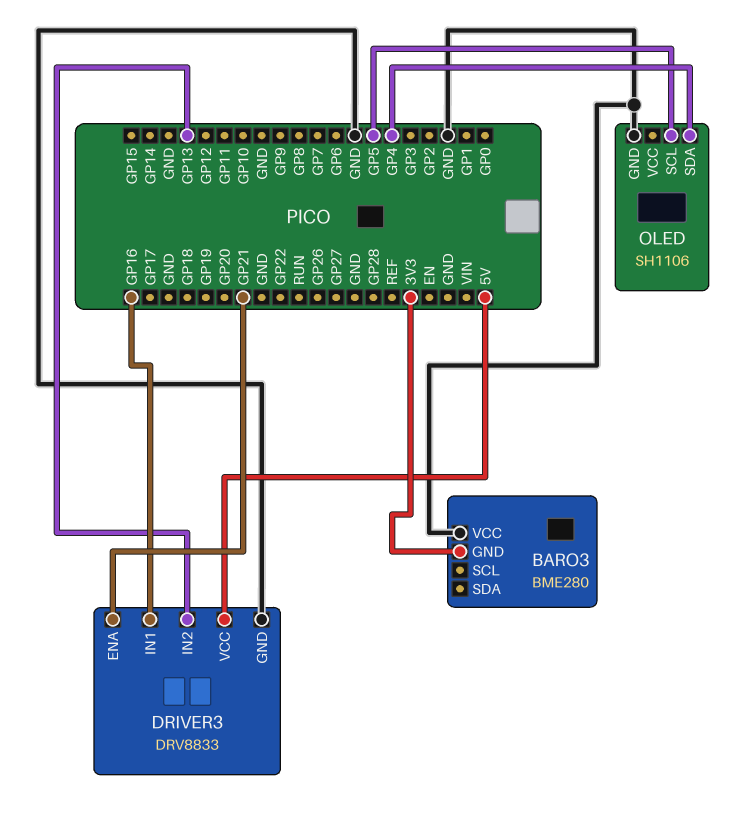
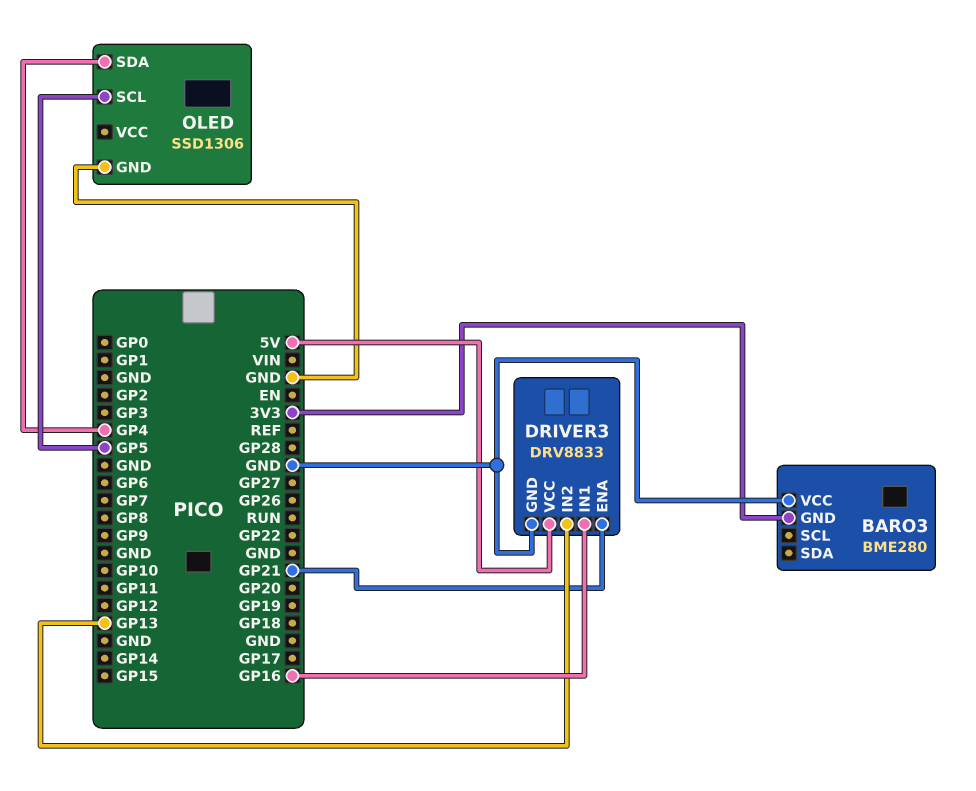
OLED: SH1106 -> SSD1306

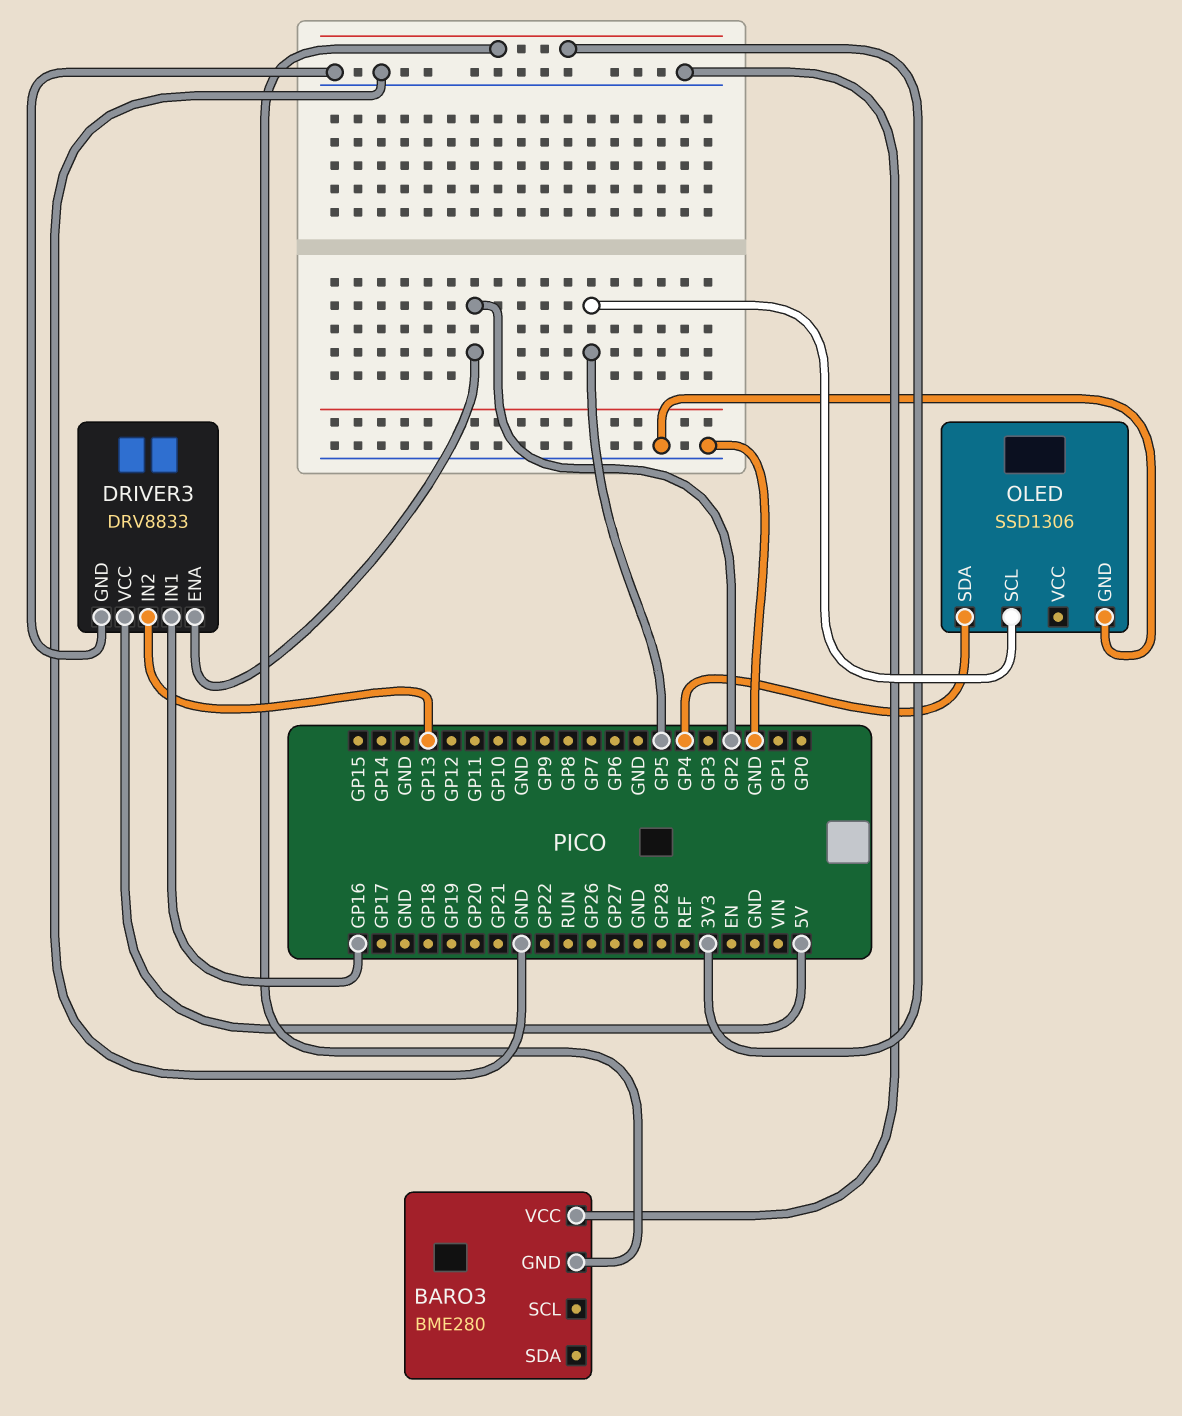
DRIVER3 pin ENA: GP21 -> GP2

